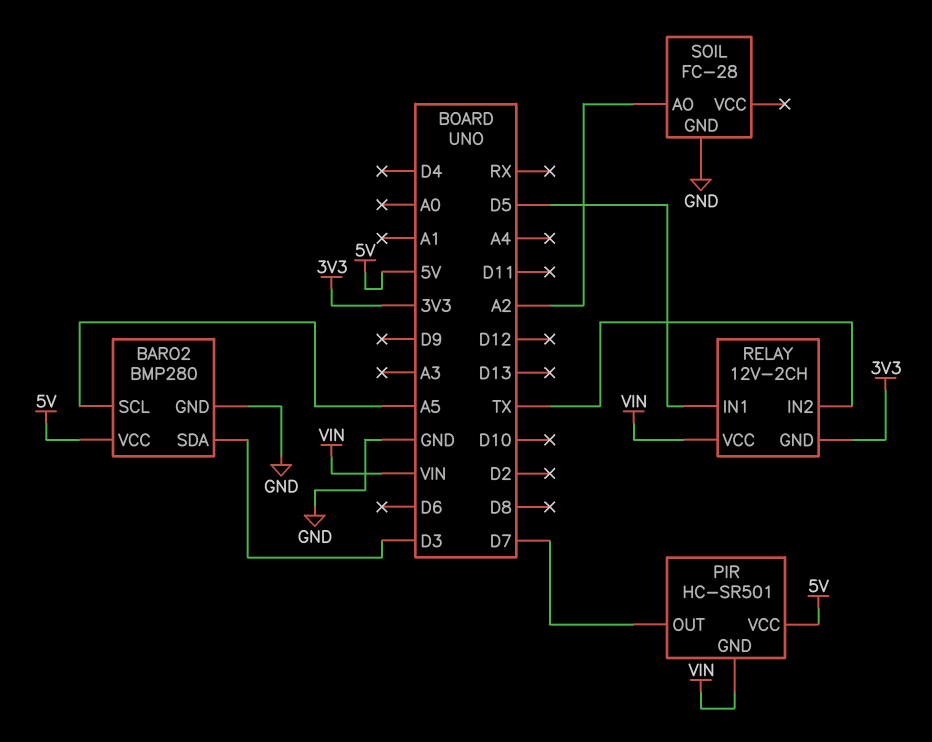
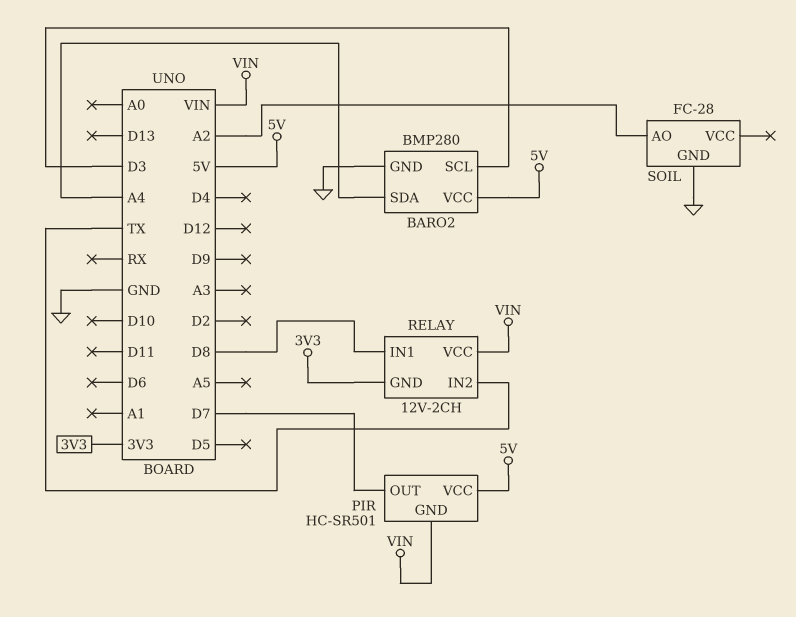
BARO2 pin SCL: A5 -> D3
BARO2 pin SDA: D3 -> A4
RELAY pin IN1: D5 -> D8

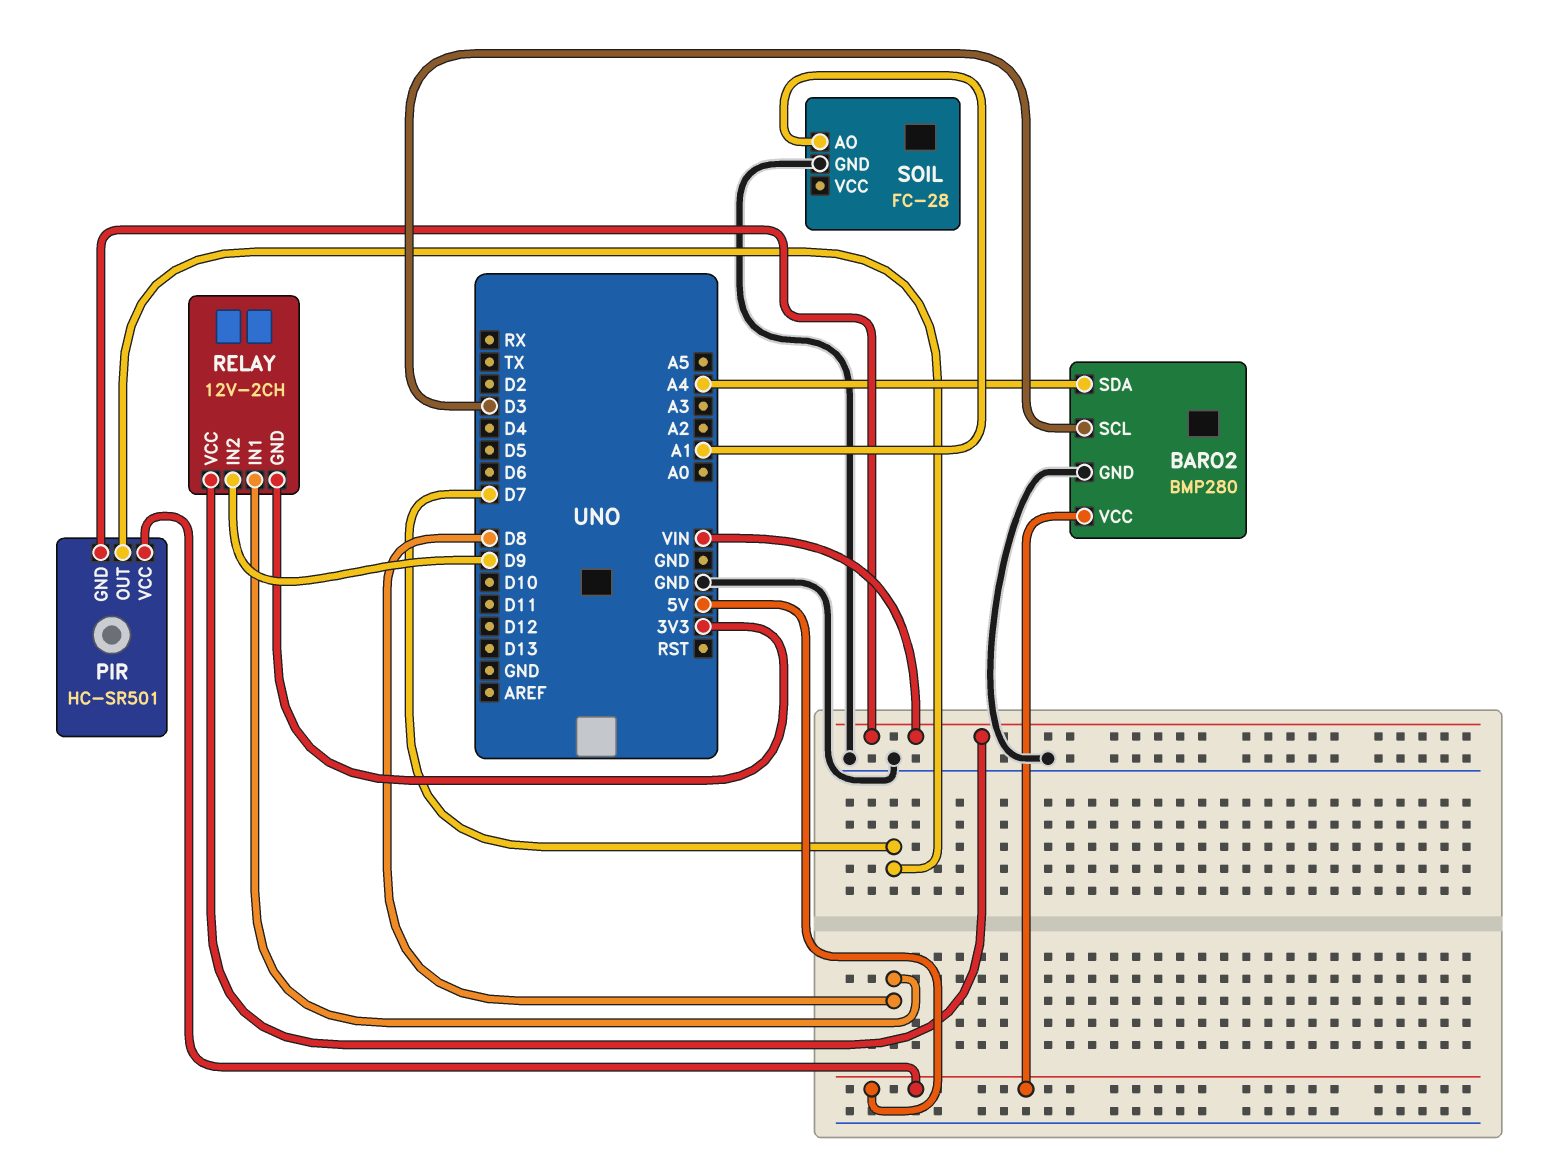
RELAY pin IN2: TX -> D9
SOIL pin AO: A2 -> A1

